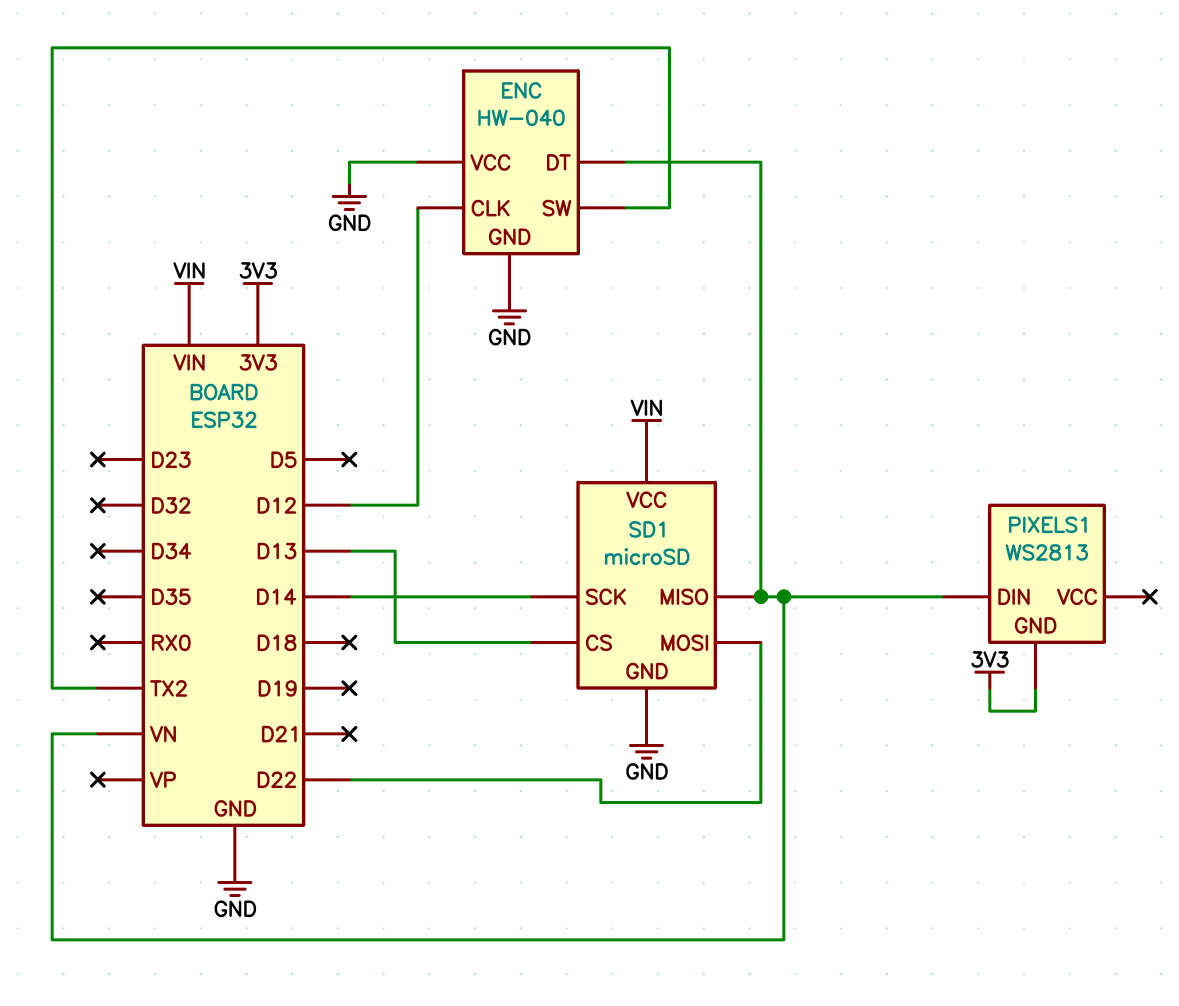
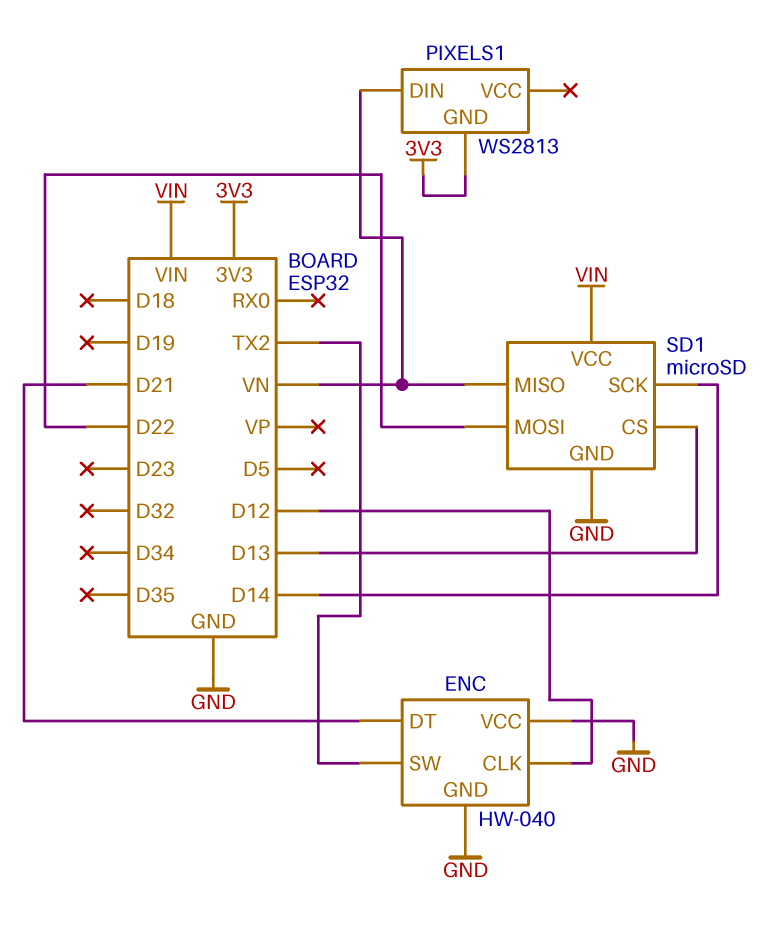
ENC pin DT: VN -> D21

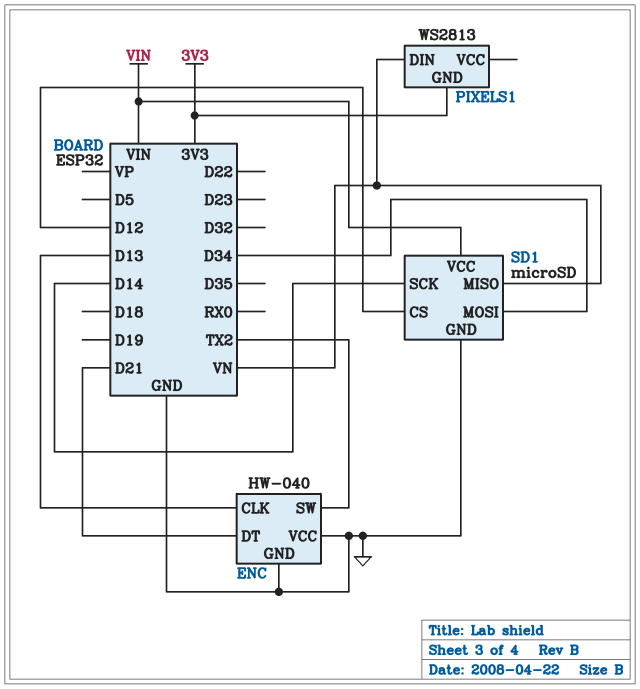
ENC pin CLK: D12 -> D13
SD1 pin CS: D13 -> D12
SD1 pin MOSI: D22 -> D34

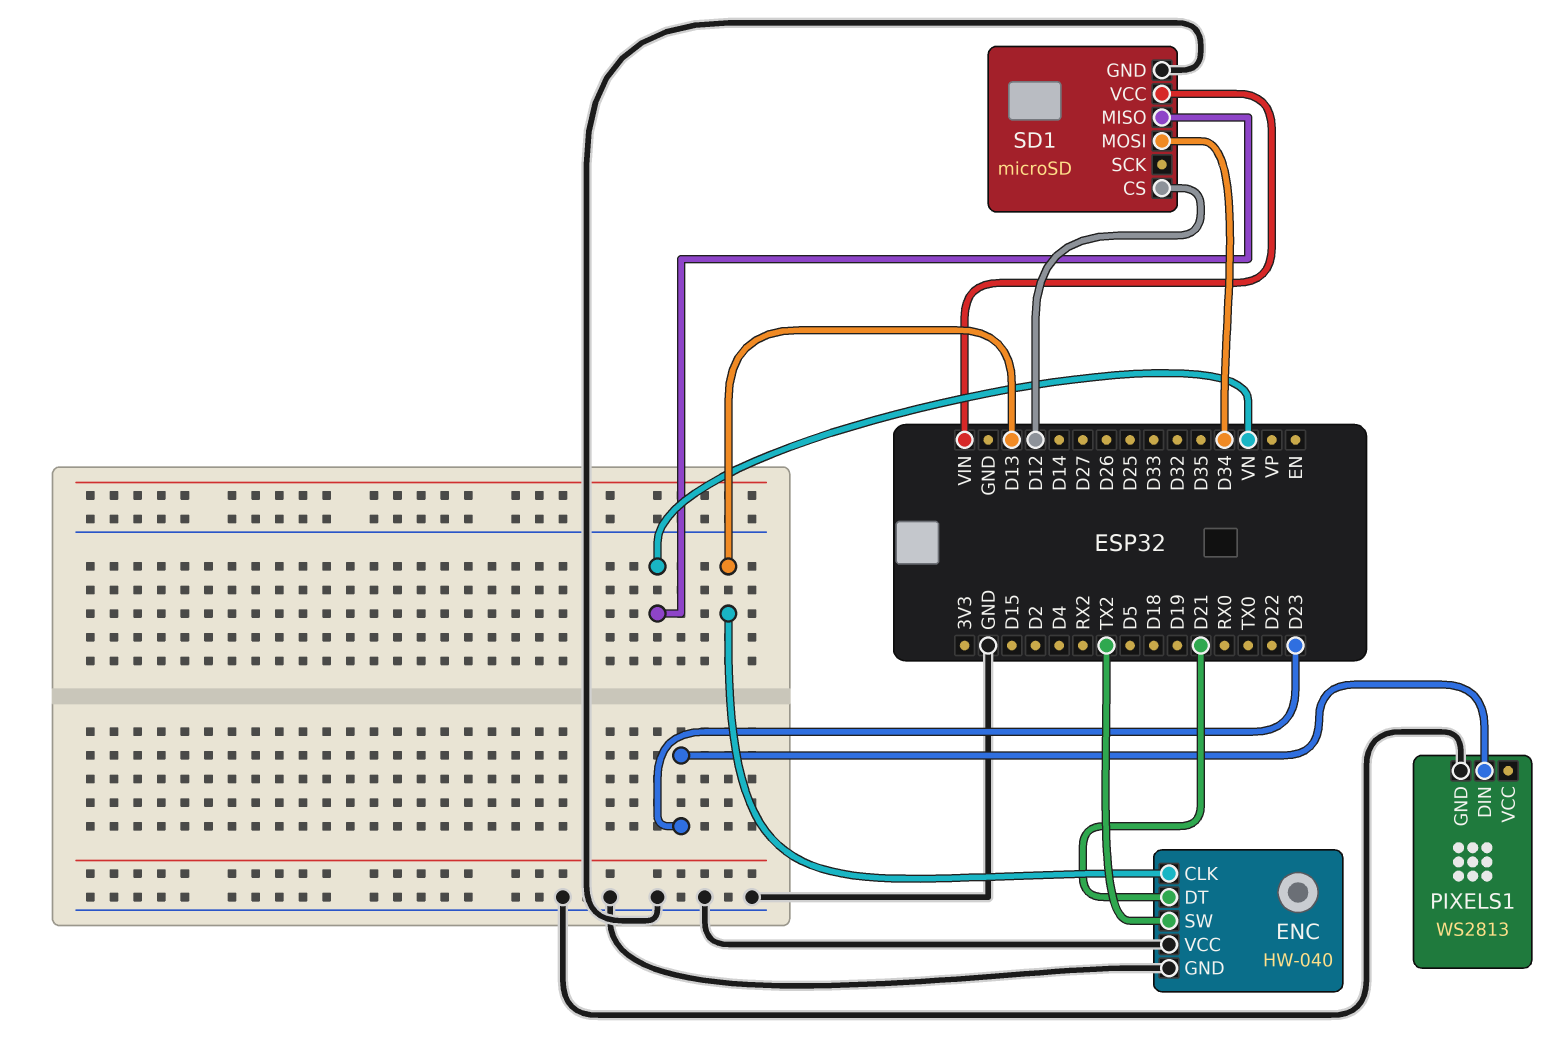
PIXELS1 pin DIN: VN -> D23
PIXELS1 pin GND: 3V3 -> GND
SD1 pin SCK: D14 -> none

